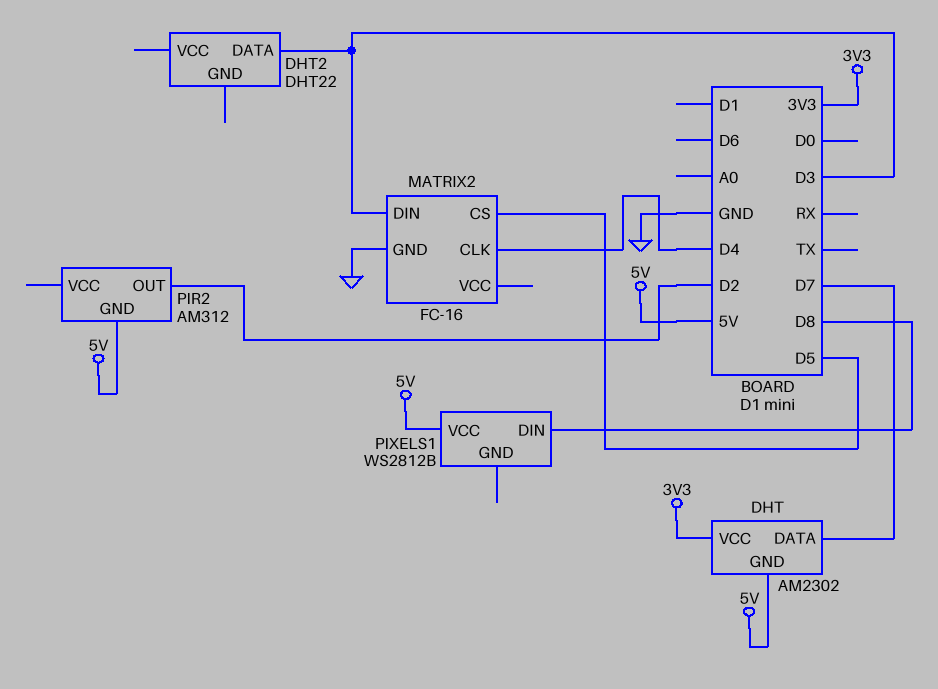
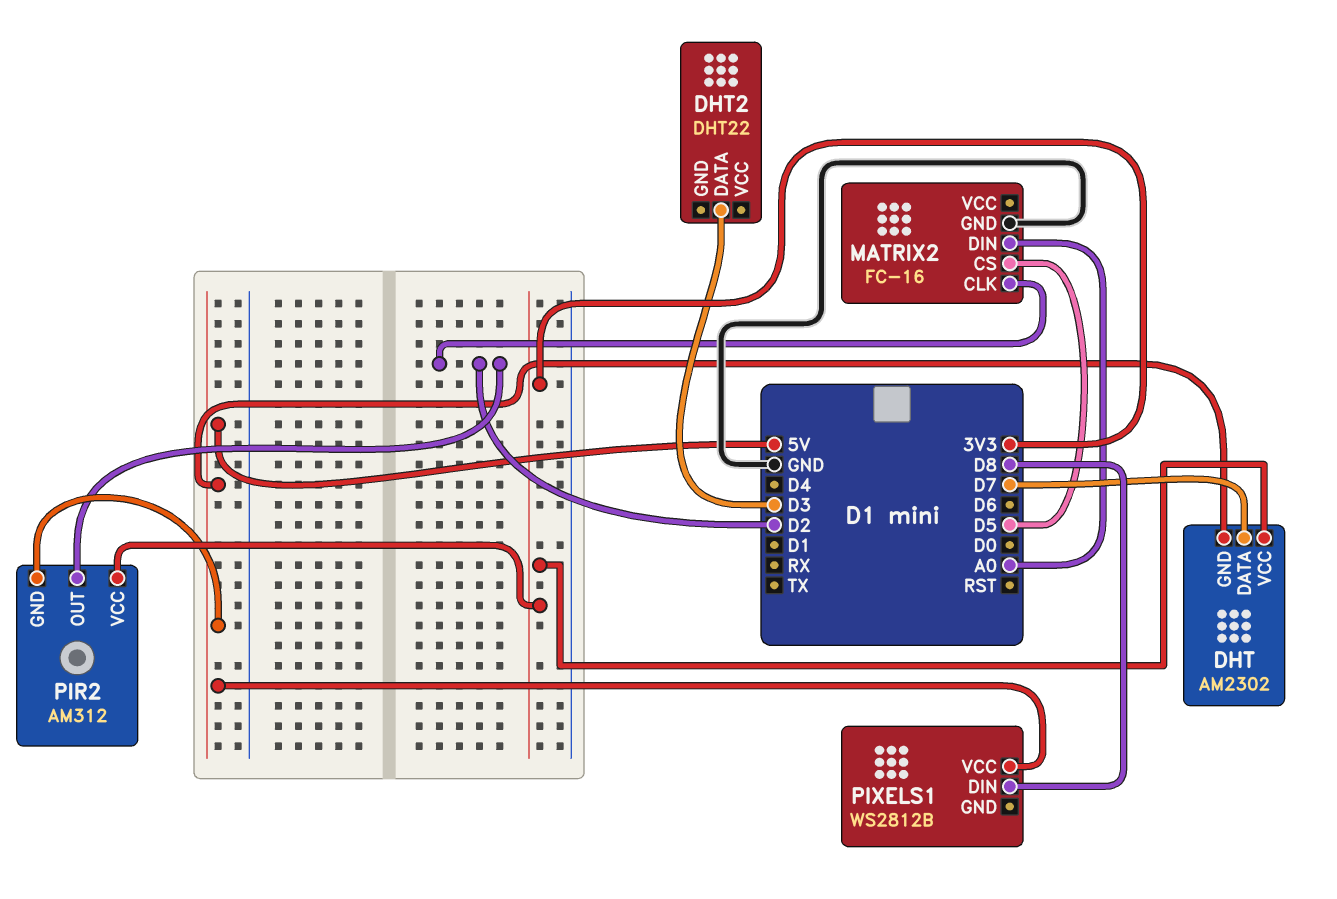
MATRIX2 pin CLK: D4 -> D2
MATRIX2 pin DIN: D3 -> A0
PIR2 pin VCC: none -> 3V3

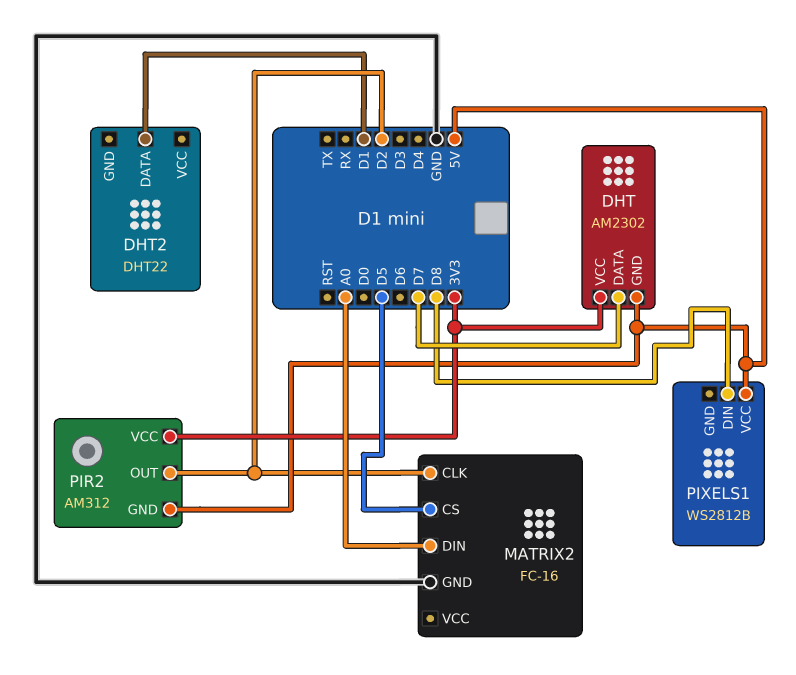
DHT2 pin DATA: D3 -> D1

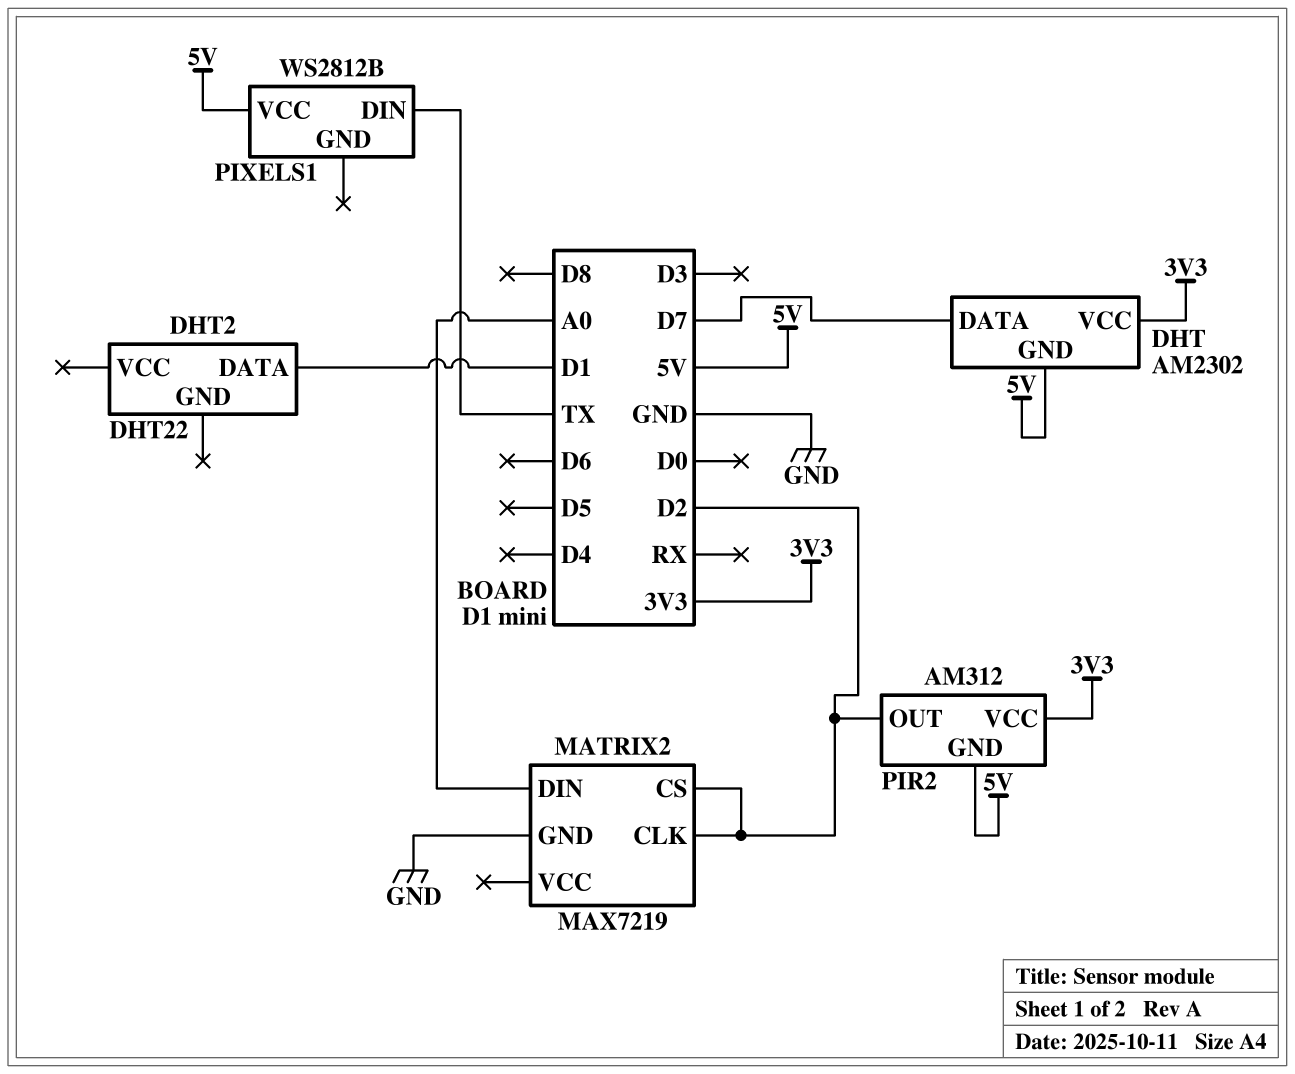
MATRIX2: FC-16 -> MAX7219
MATRIX2 pin CS: D5 -> D2
PIXELS1 pin DIN: D8 -> TX

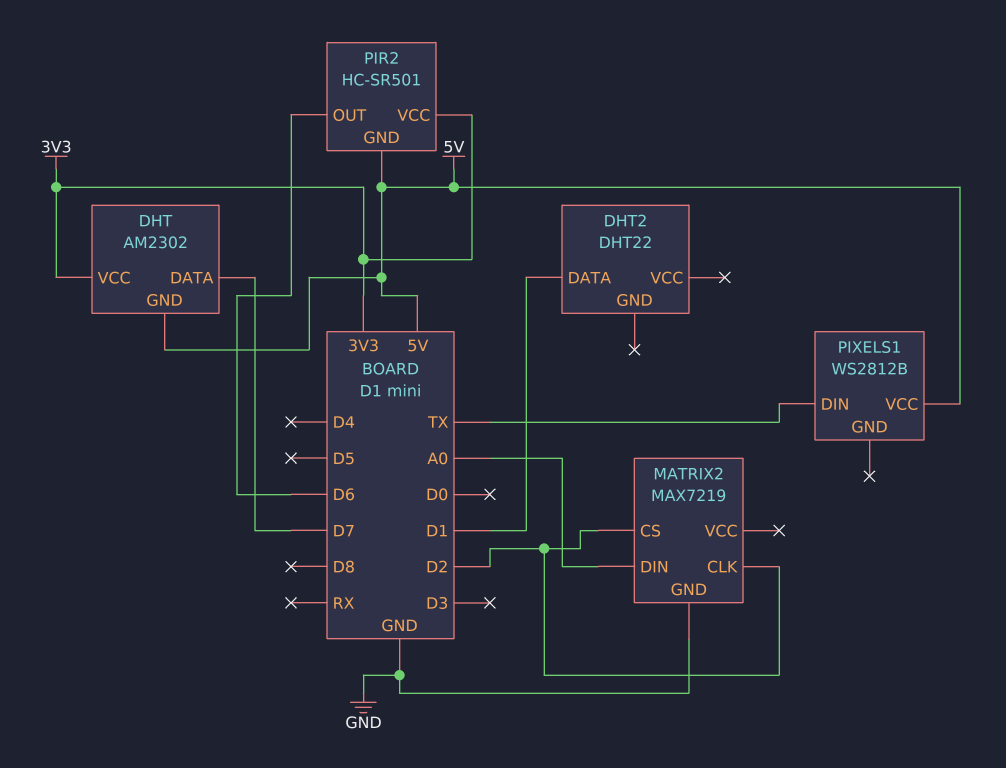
PIR2: AM312 -> HC-SR501
PIR2 pin OUT: D2 -> D6

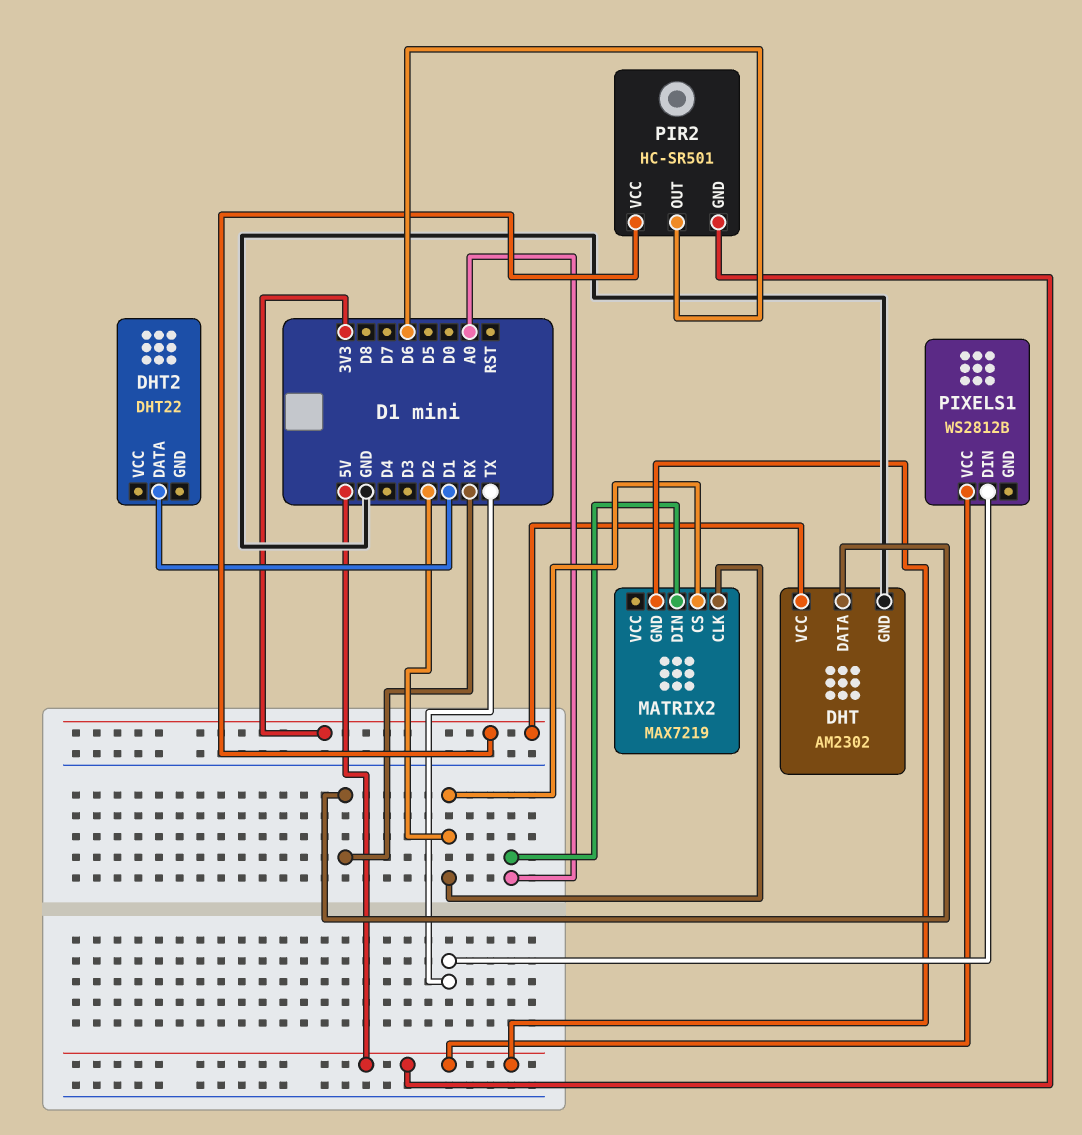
DHT pin DATA: D7 -> RX
DHT pin GND: 5V -> GND
MATRIX2 pin GND: GND -> 5V

